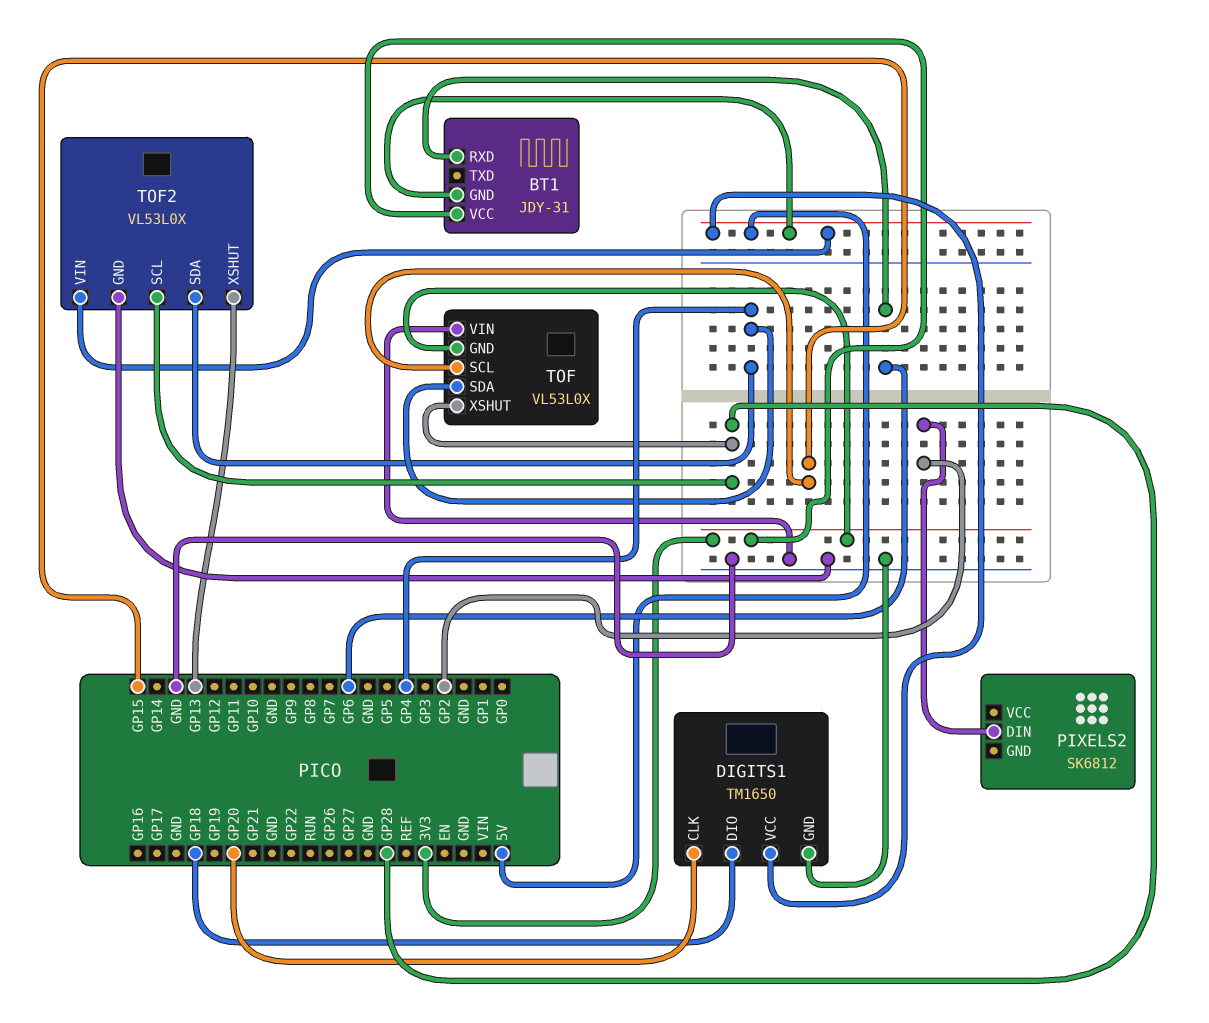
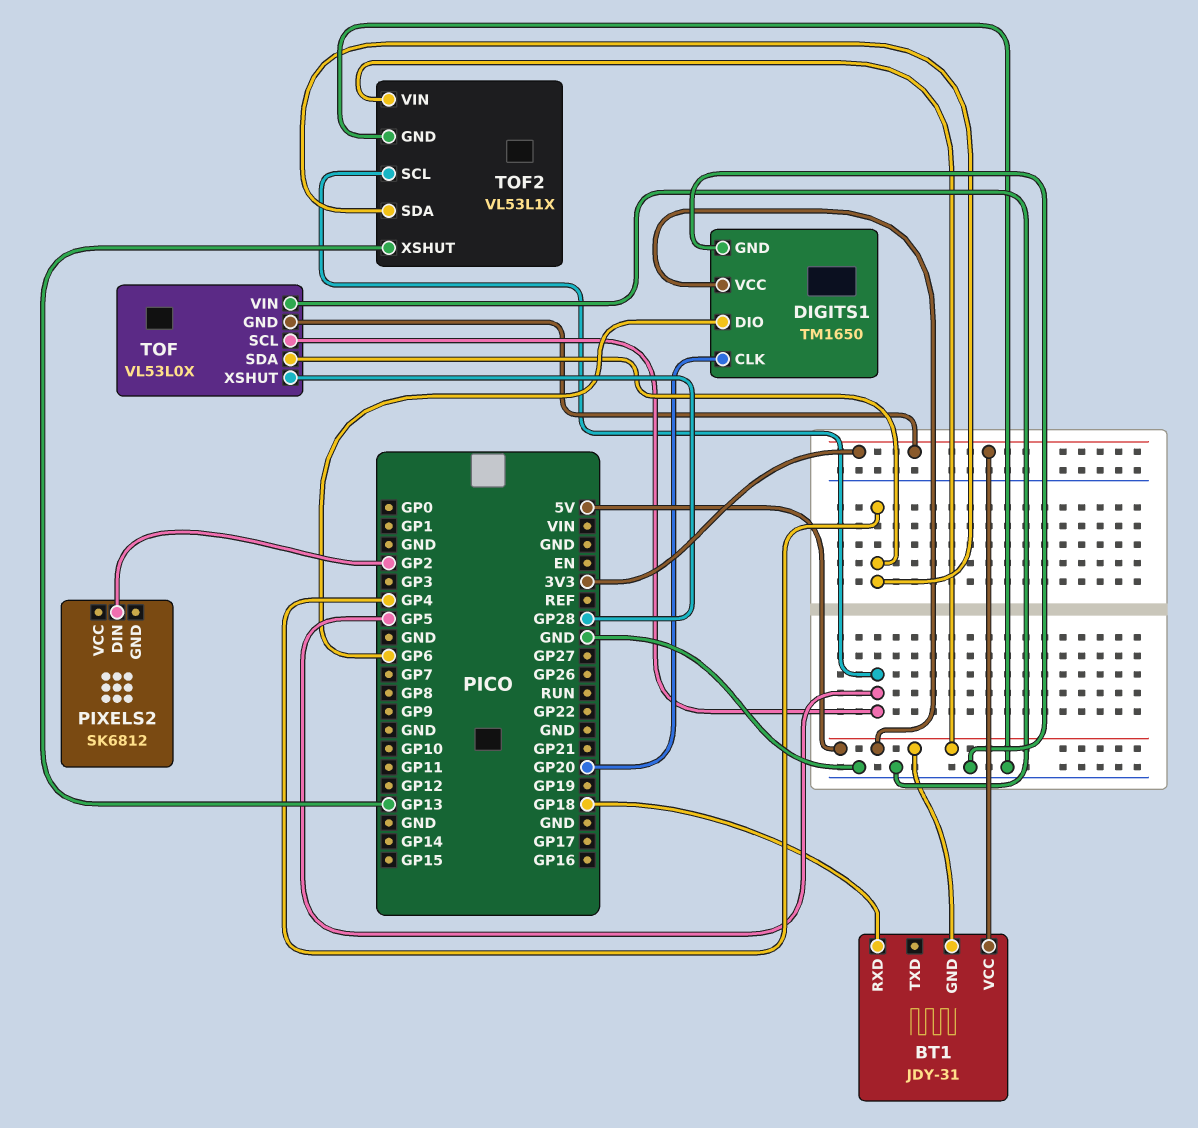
BT1 pin RXD: GP6 -> GP18
DIGITS1 pin DIO: GP18 -> GP6
TOF pin SCL: GP15 -> GP5
TOF2: VL53L0X -> VL53L1X
TOF2 pin SCL: GP28 -> GP5

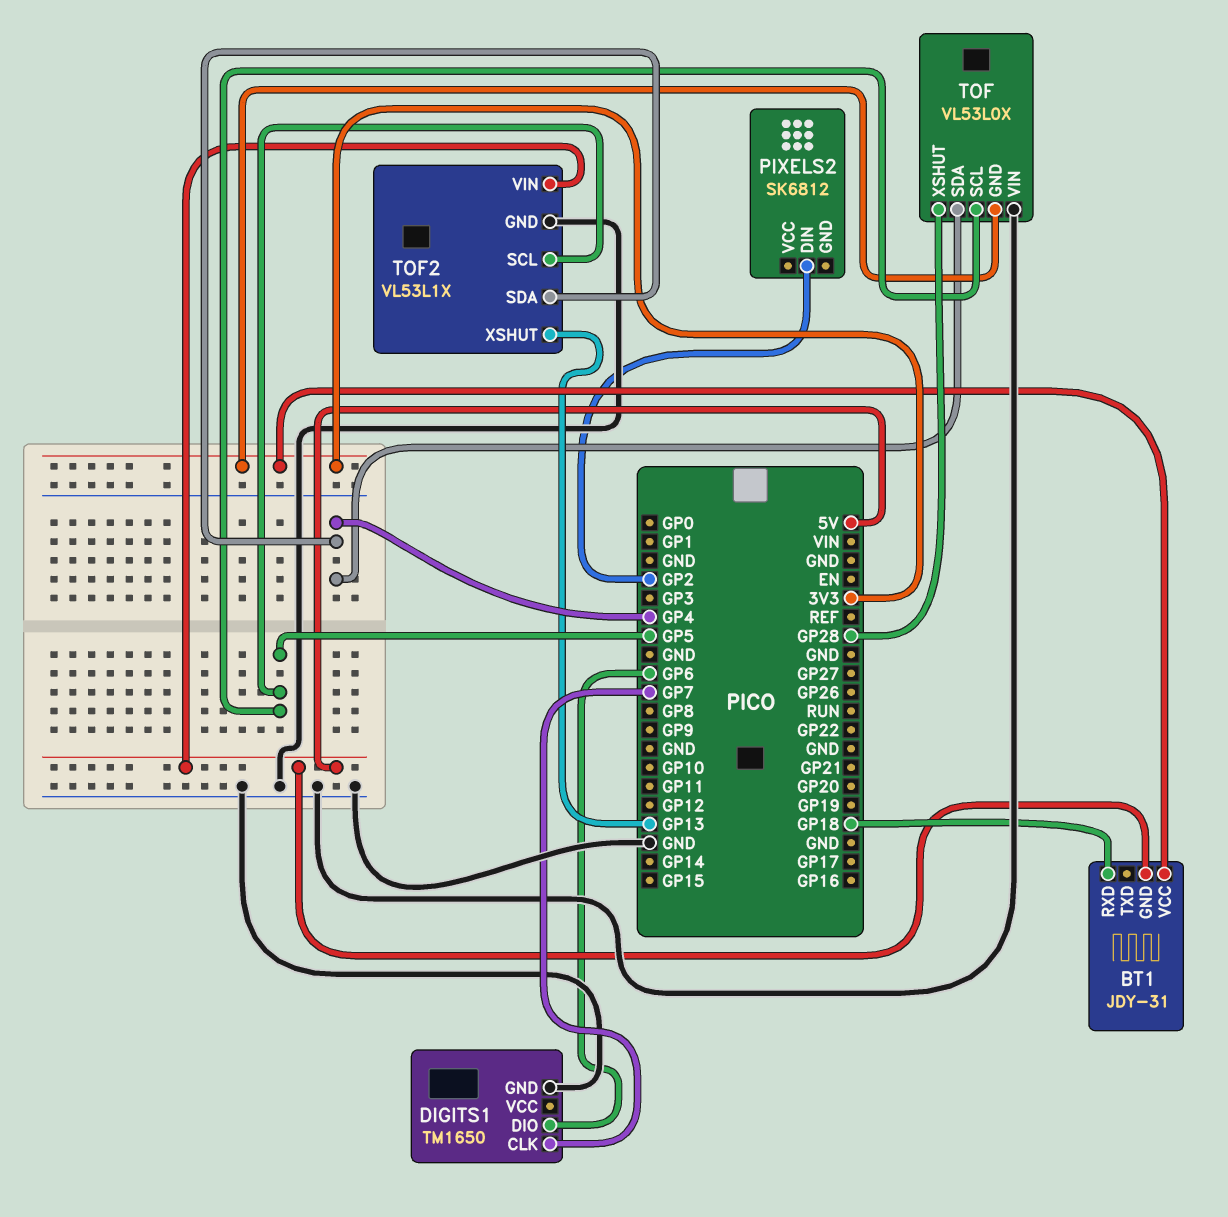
DIGITS1 pin CLK: GP20 -> GP7
DIGITS1 pin VCC: 5V -> none

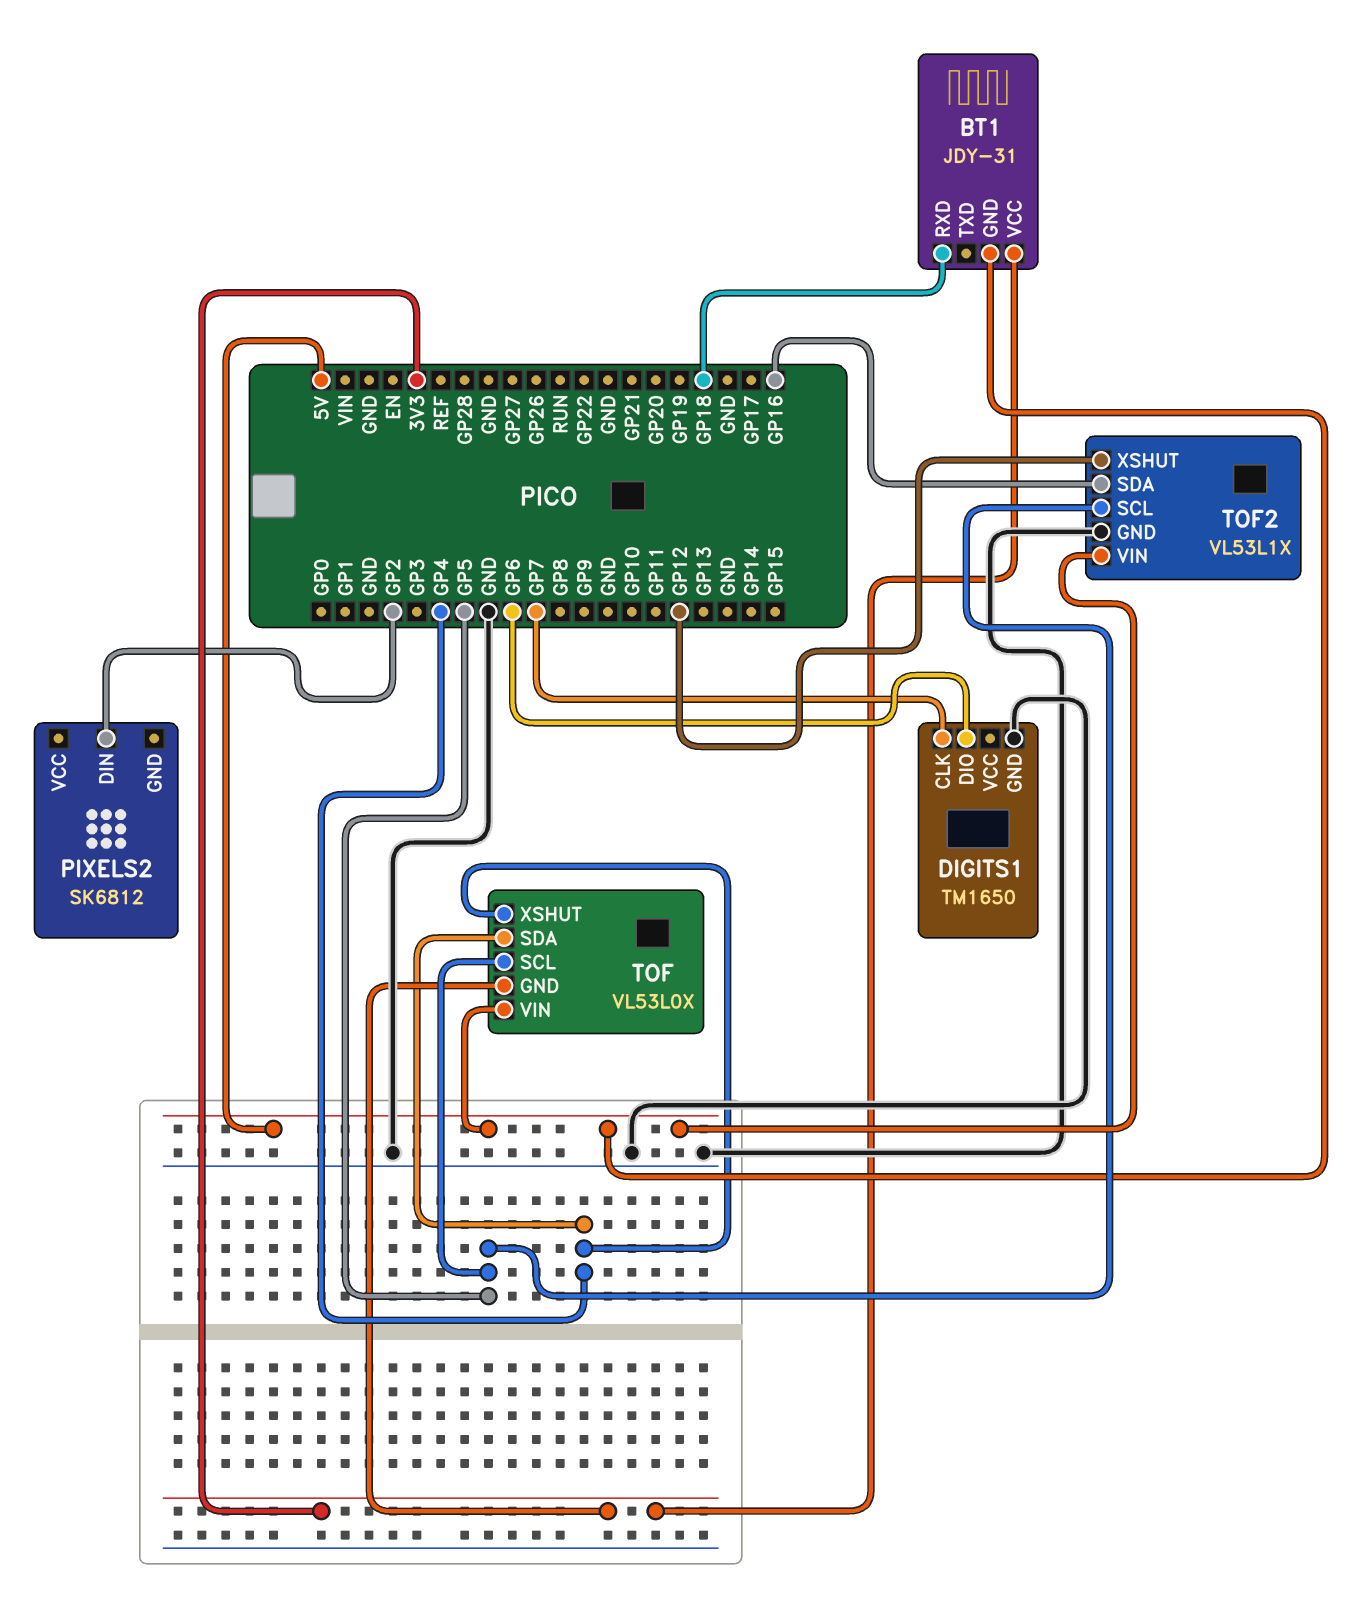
TOF pin VIN: GND -> 5V
TOF pin XSHUT: GP28 -> GP4
TOF2 pin SDA: GP4 -> GP16
TOF2 pin XSHUT: GP13 -> GP12

